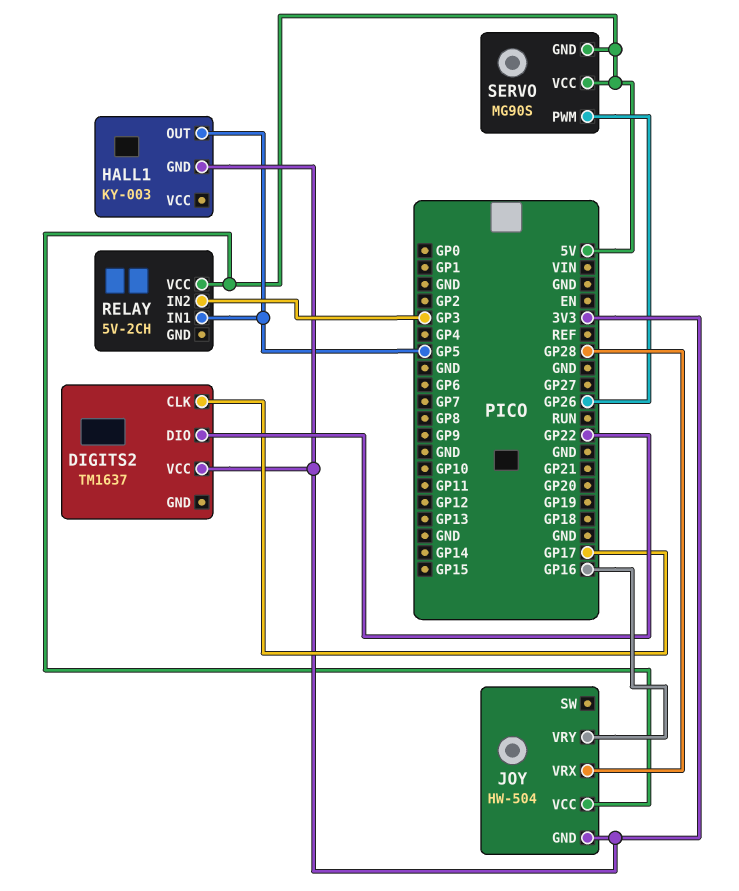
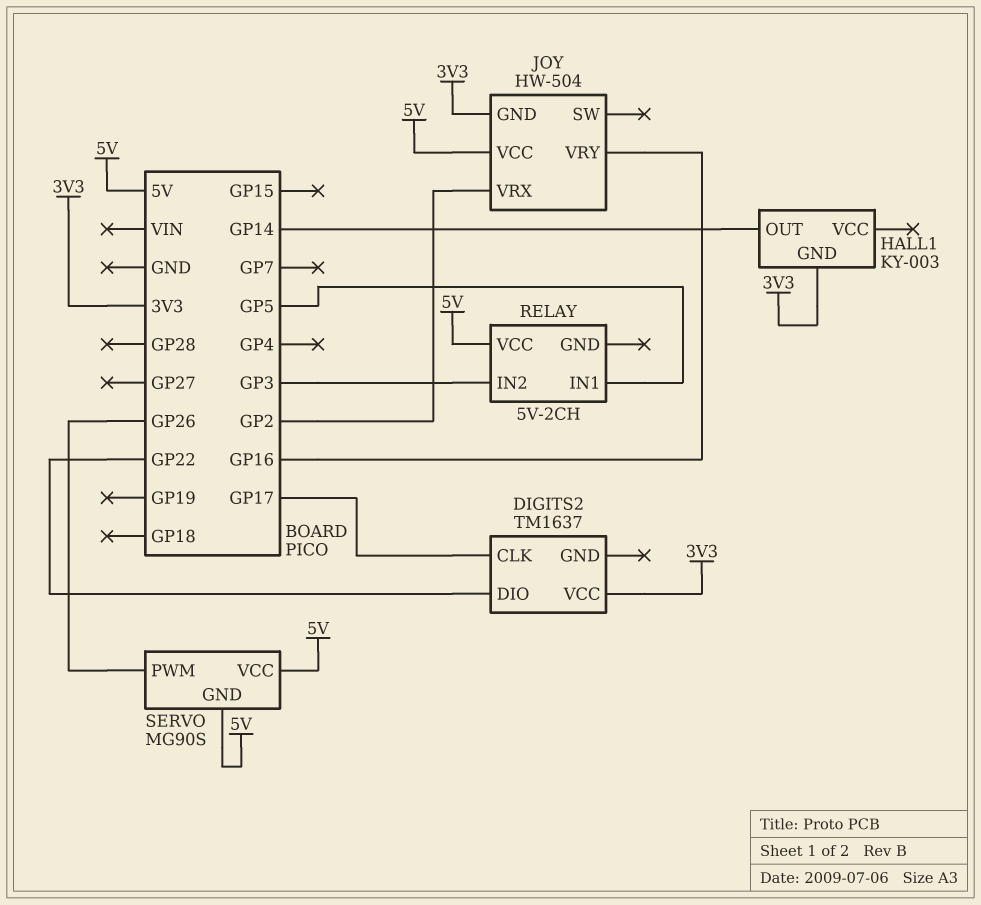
HALL1 pin OUT: GP5 -> GP14
JOY pin VRX: GP28 -> GP2

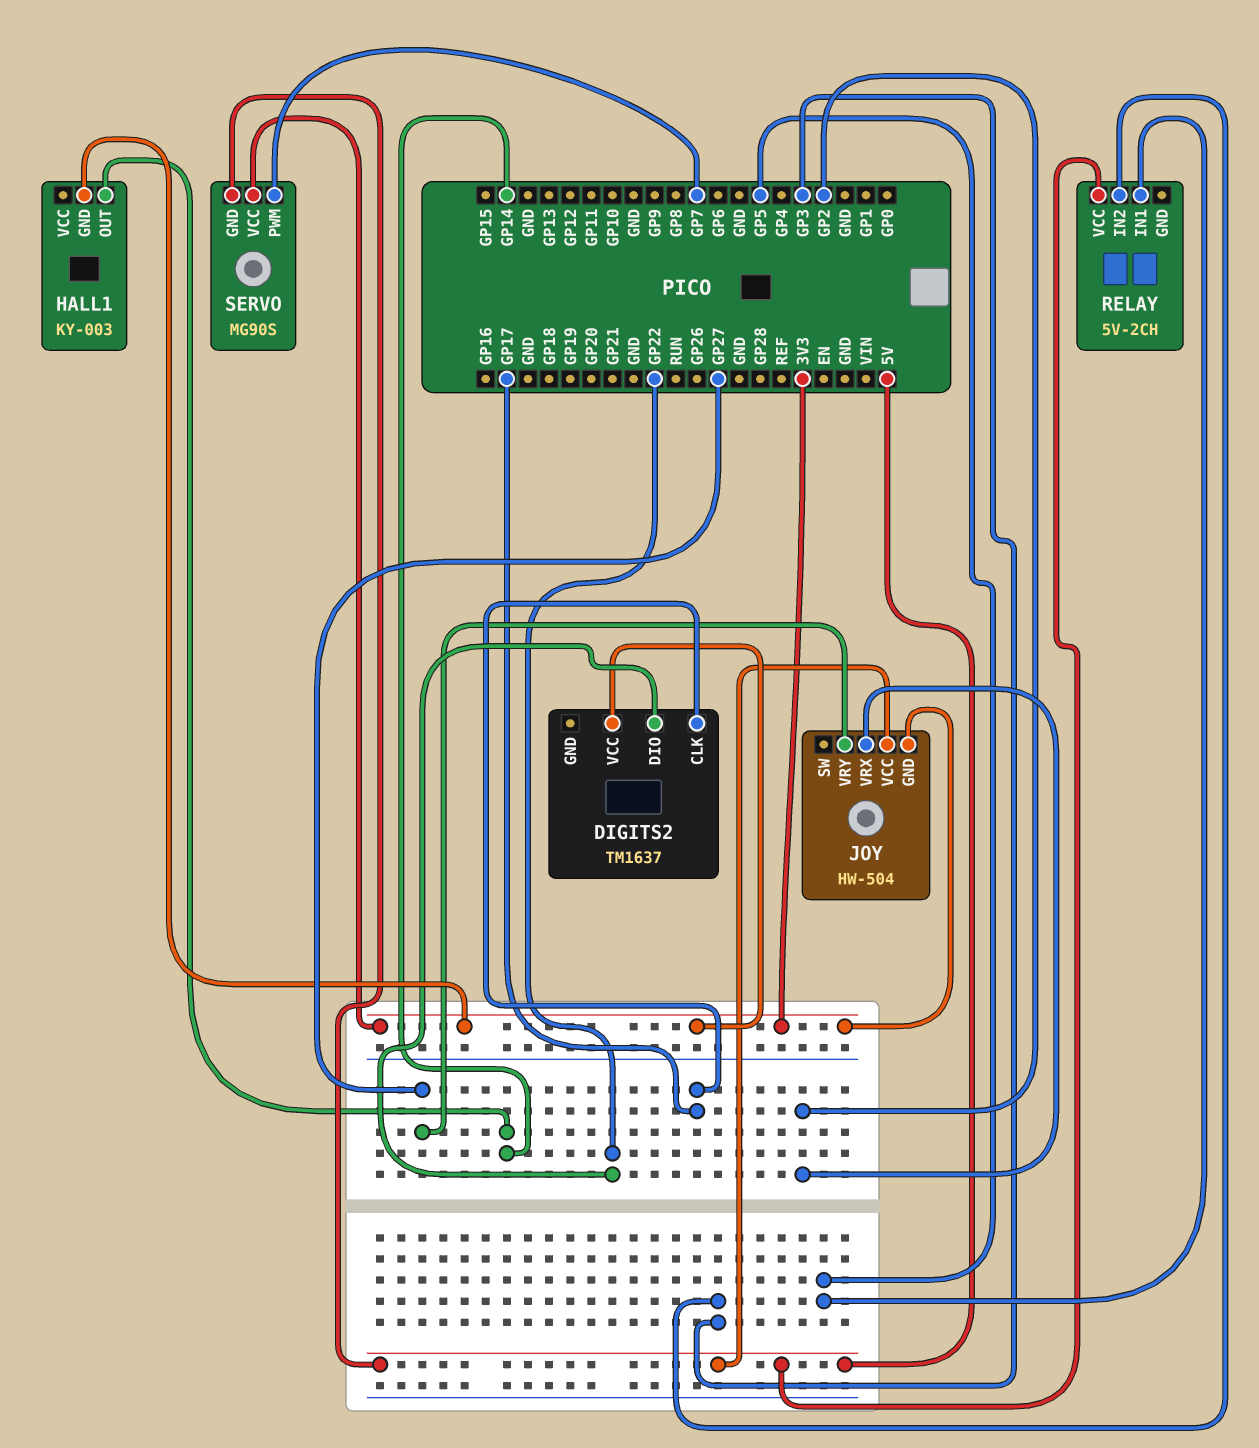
JOY pin VRY: GP16 -> GP27
SERVO pin PWM: GP26 -> GP7
SERVO pin VCC: 5V -> 3V3

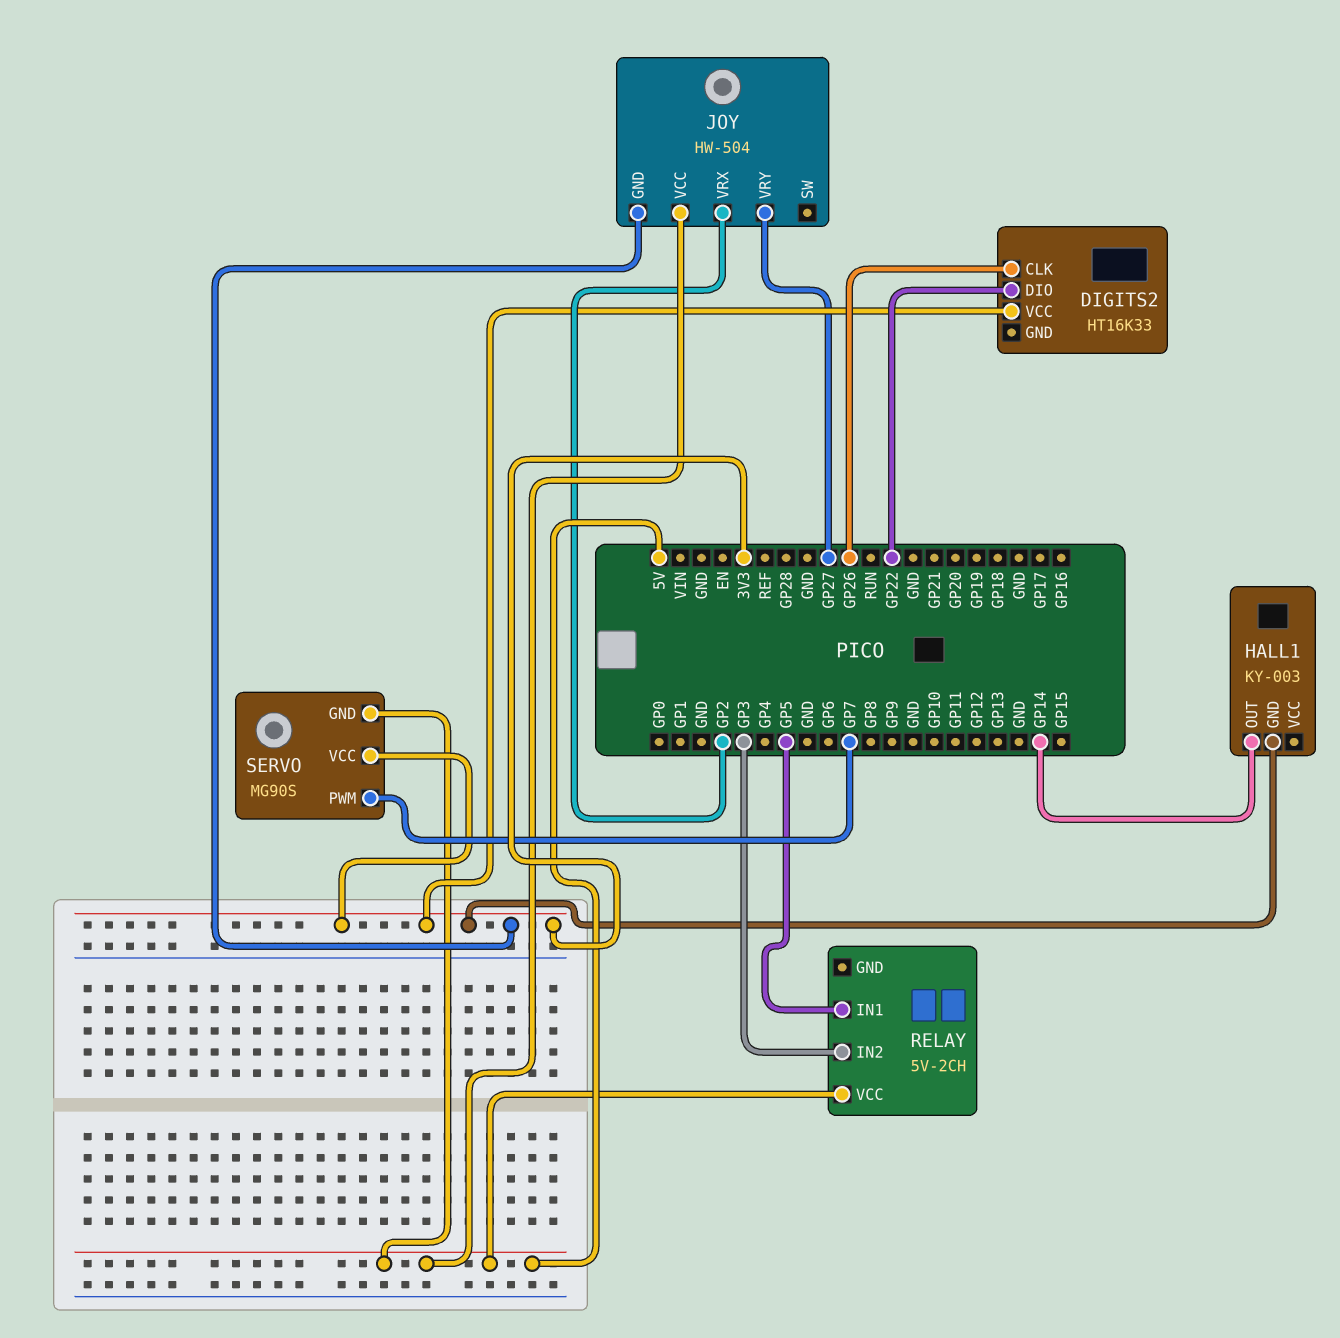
DIGITS2: TM1637 -> HT16K33
DIGITS2 pin CLK: GP17 -> GP26

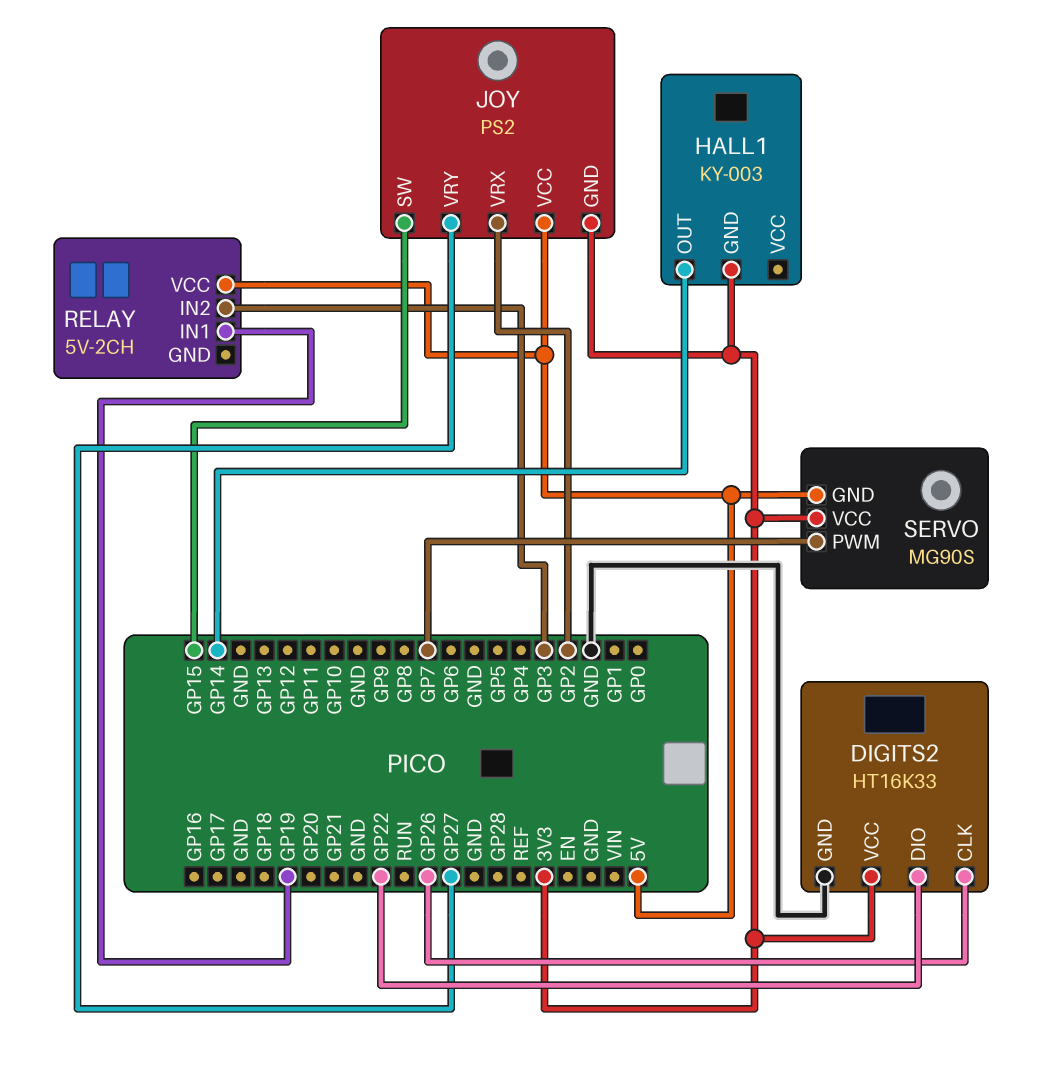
DIGITS2 pin GND: none -> GND
JOY: HW-504 -> PS2
JOY pin SW: none -> GP15
RELAY pin IN1: GP5 -> GP19

